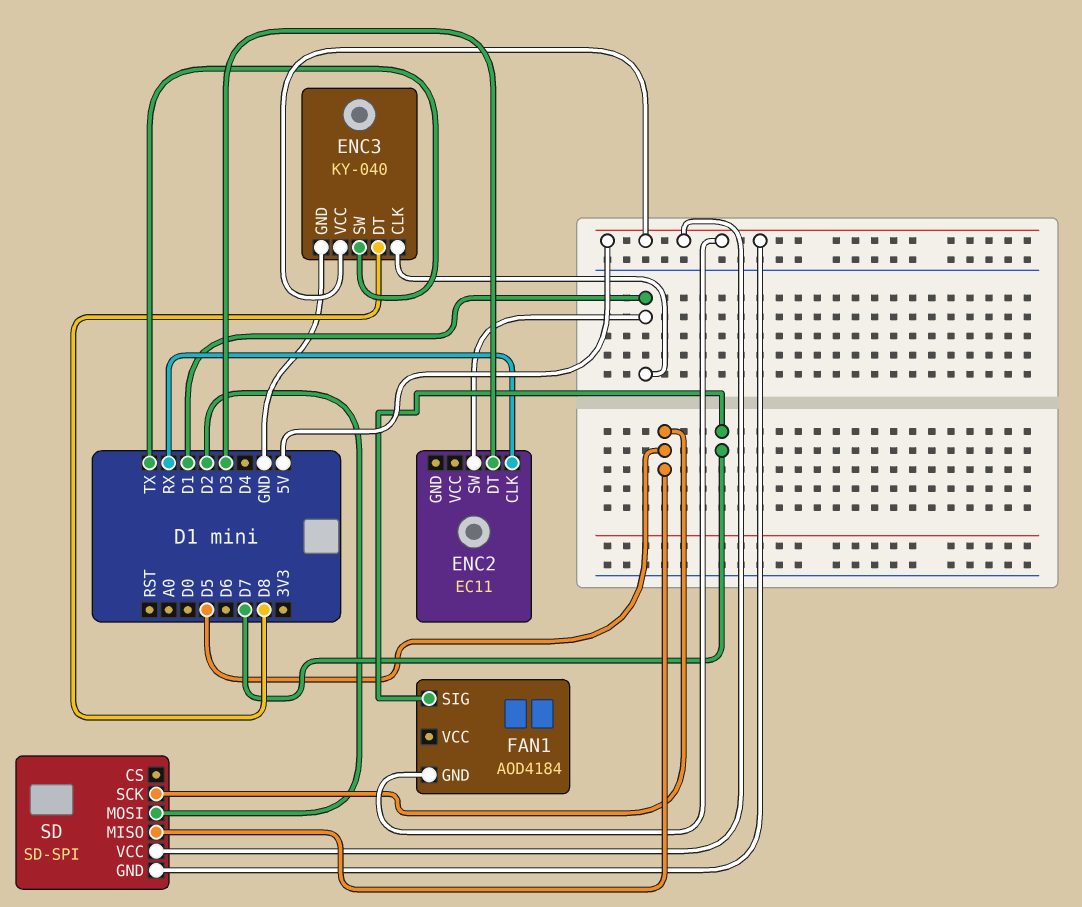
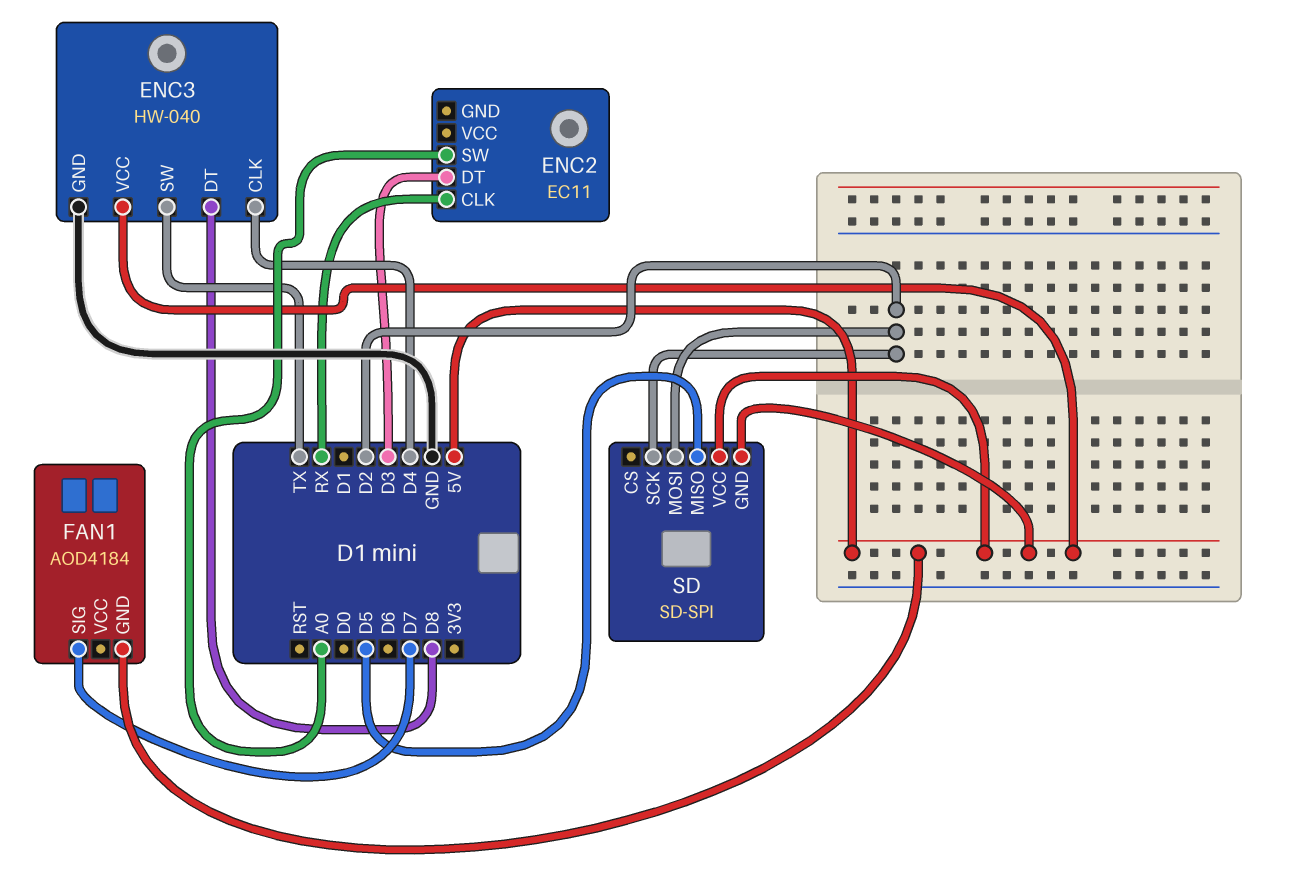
ENC2 pin SW: D1 -> A0
ENC3: KY-040 -> HW-040
ENC3 pin CLK: D1 -> D4
SD pin SCK: D5 -> D2

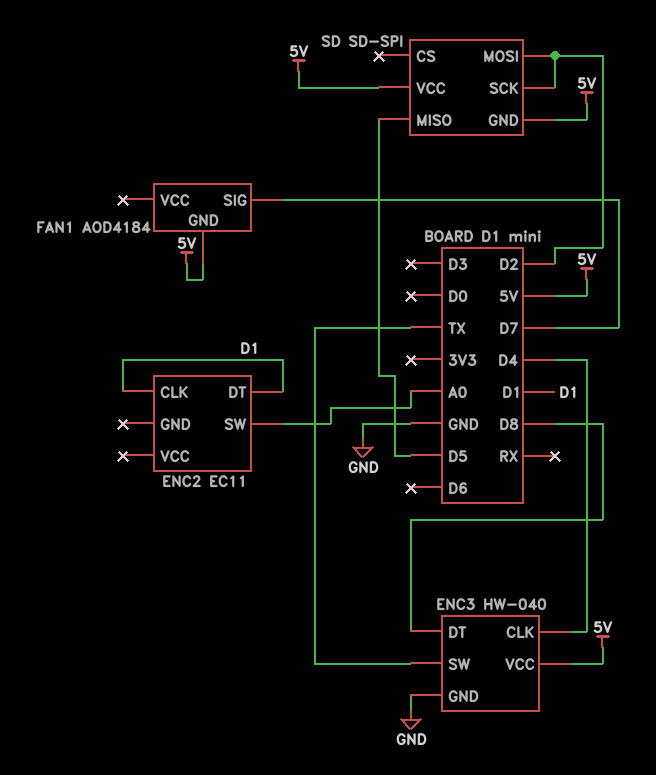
ENC2 pin CLK: RX -> D1
ENC2 pin DT: D3 -> D1

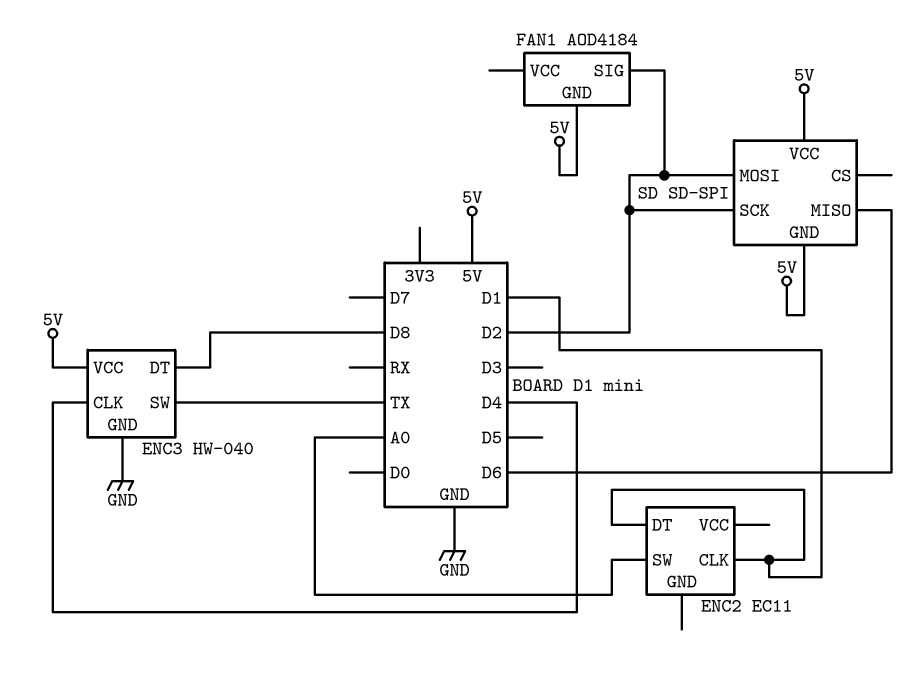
FAN1 pin SIG: D7 -> D2
SD pin MISO: D5 -> D6

